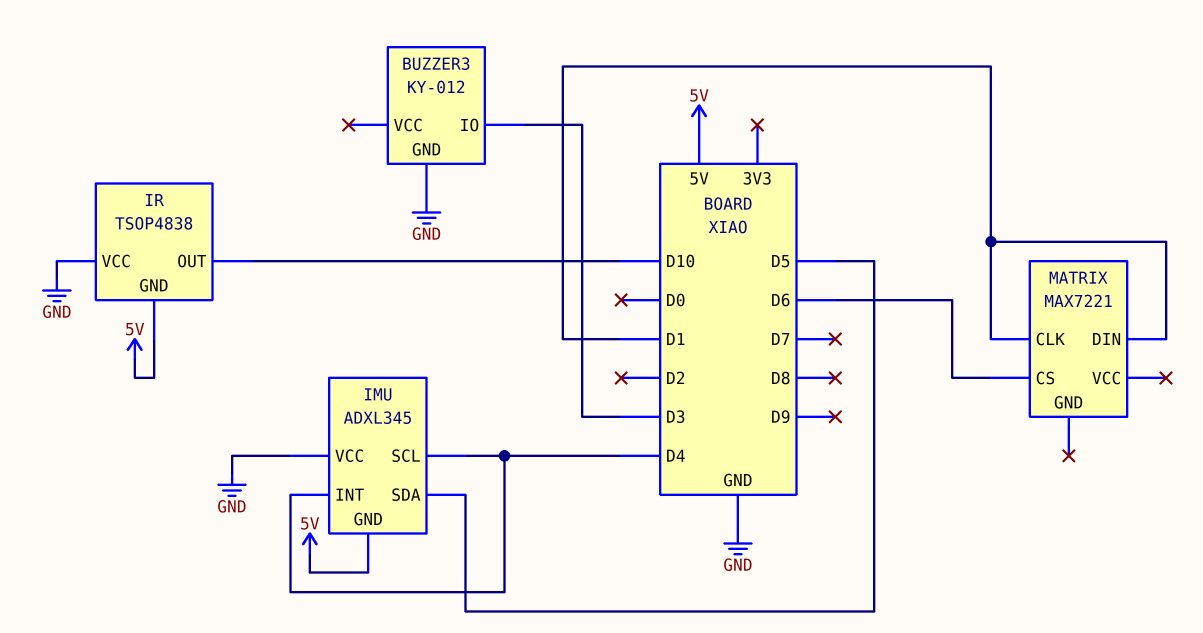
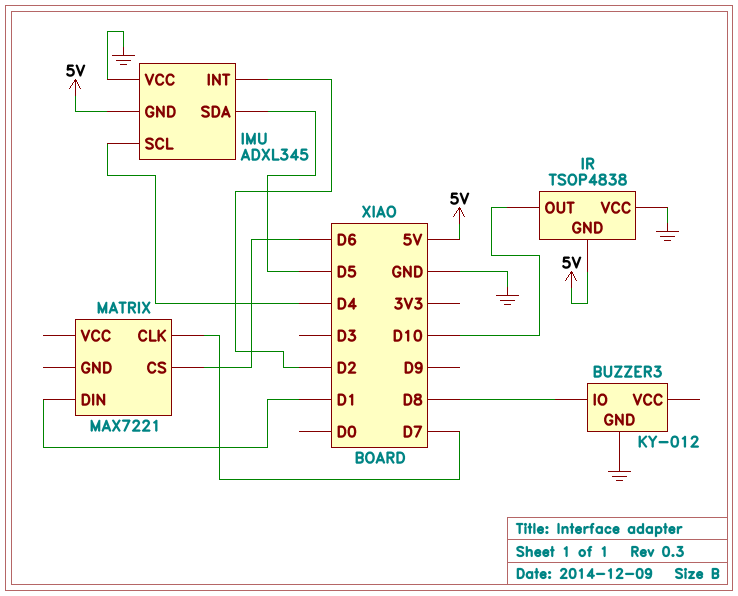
BUZZER3 pin IO: D3 -> D8
IMU pin INT: D4 -> D2
MATRIX pin CLK: D1 -> D7

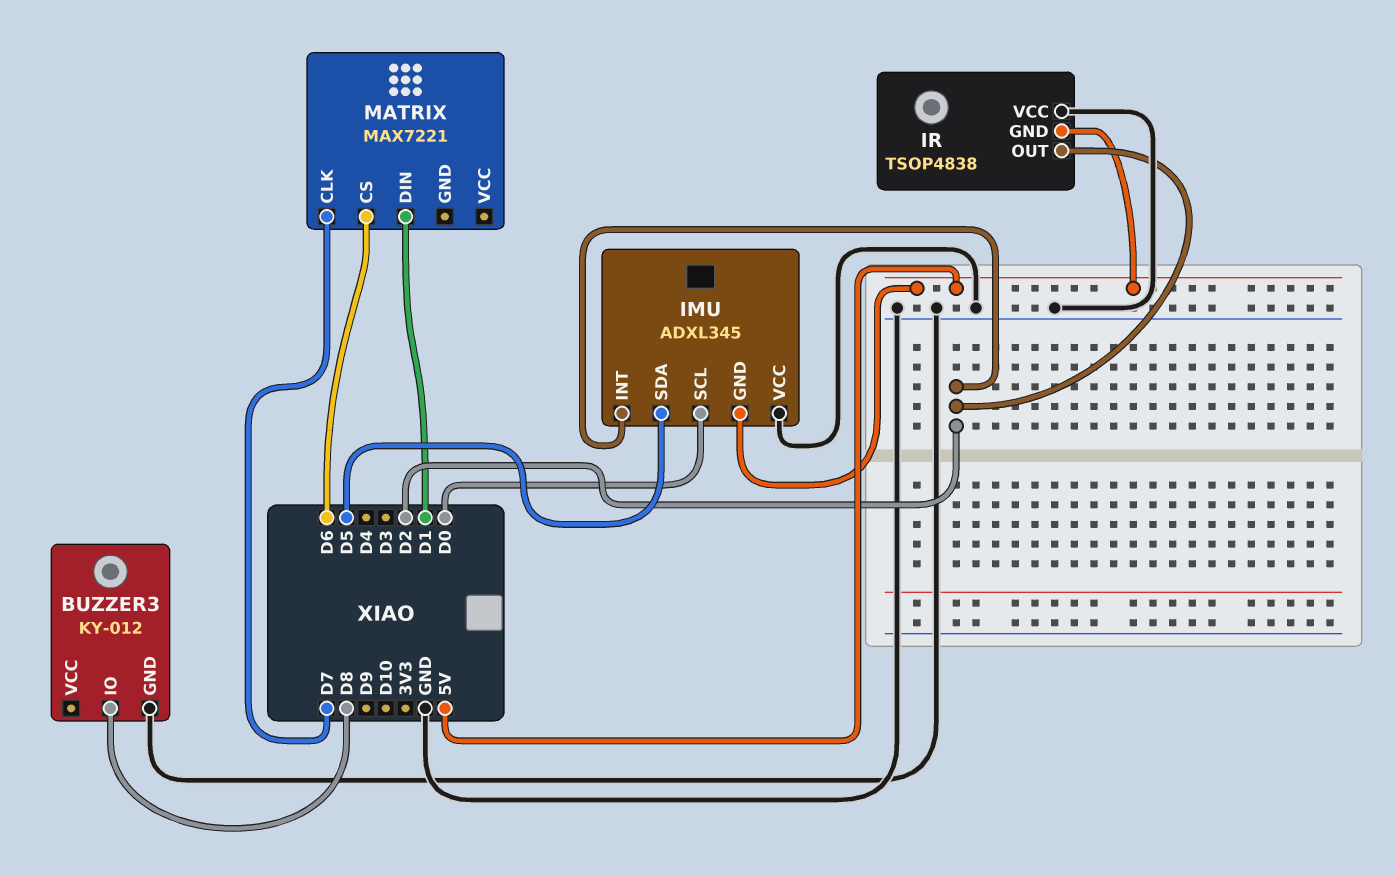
IMU pin SCL: D4 -> D0
IR pin OUT: D10 -> D2

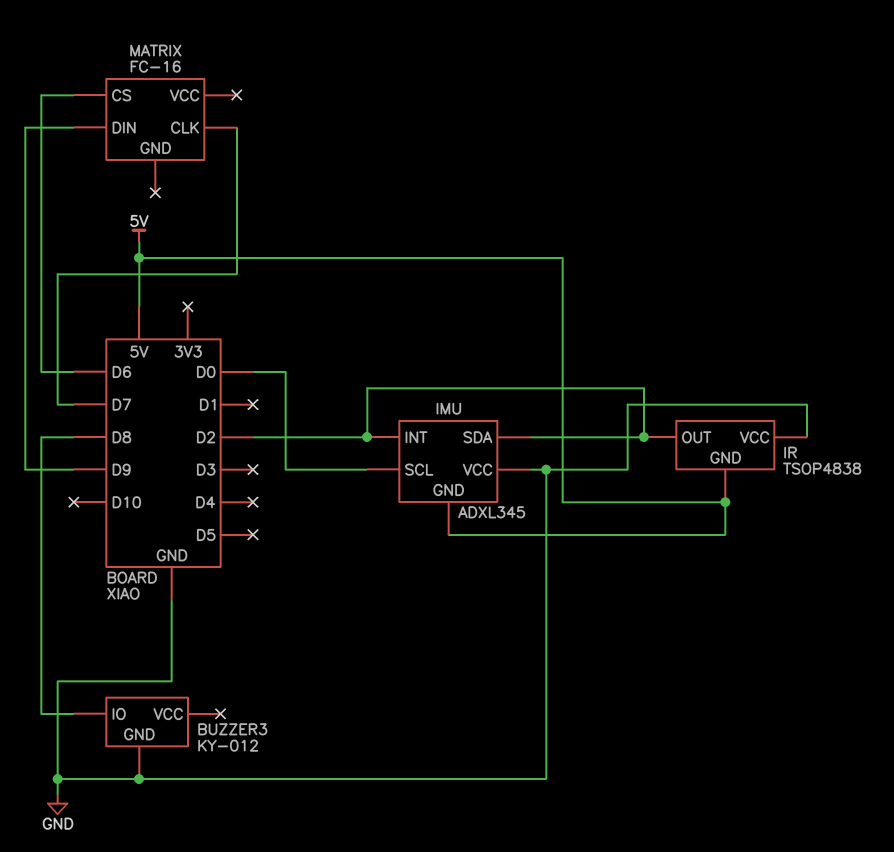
IMU pin SDA: D5 -> D2
MATRIX: MAX7221 -> FC-16
MATRIX pin DIN: D1 -> D9

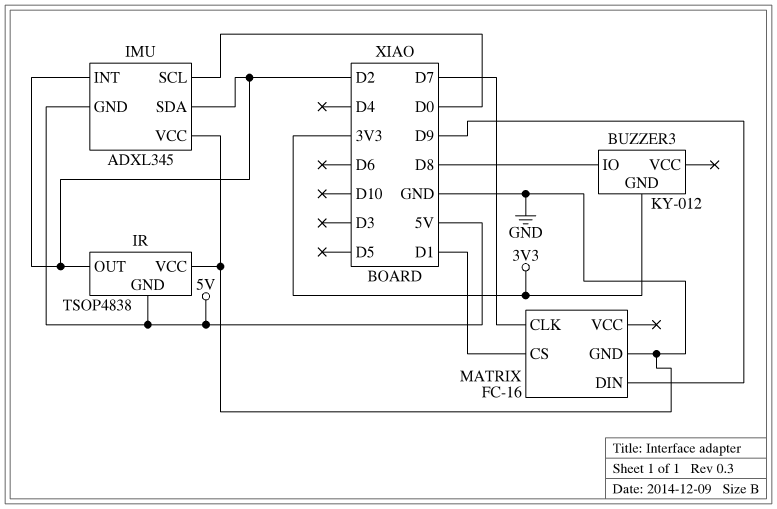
BUZZER3 pin GND: GND -> 3V3
MATRIX pin CS: D6 -> D1
MATRIX pin GND: none -> GND

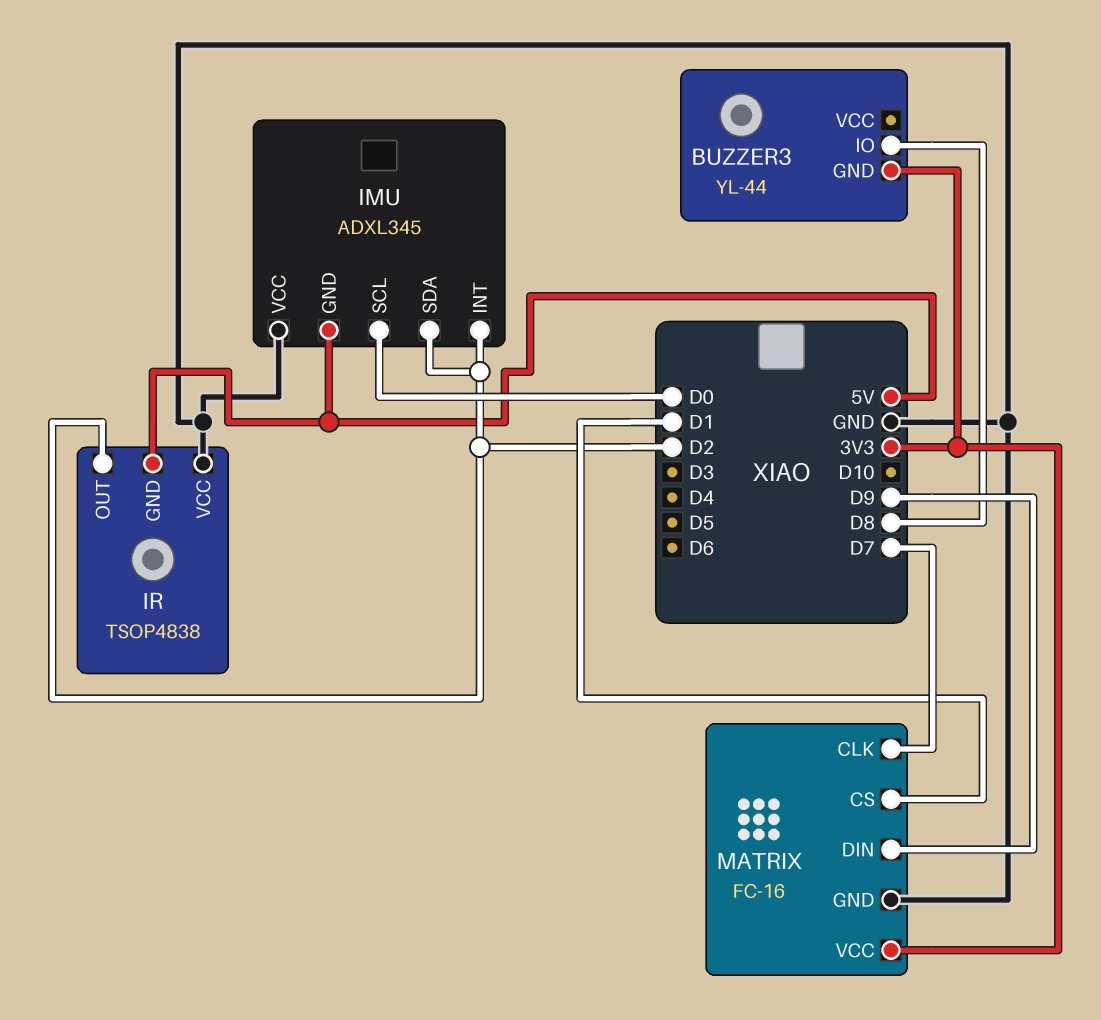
BUZZER3: KY-012 -> YL-44
MATRIX pin VCC: none -> 3V3

